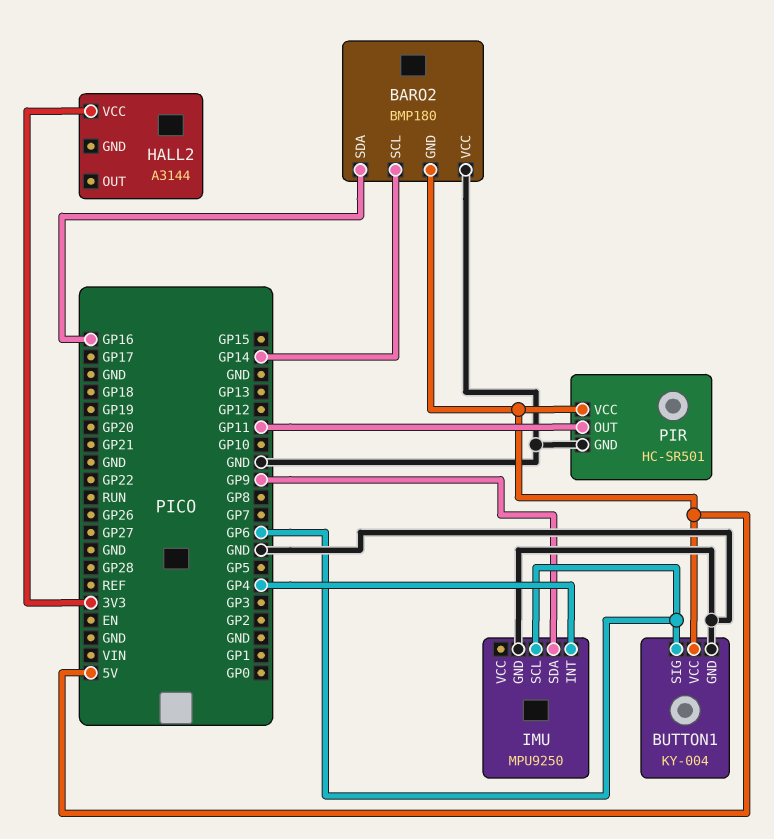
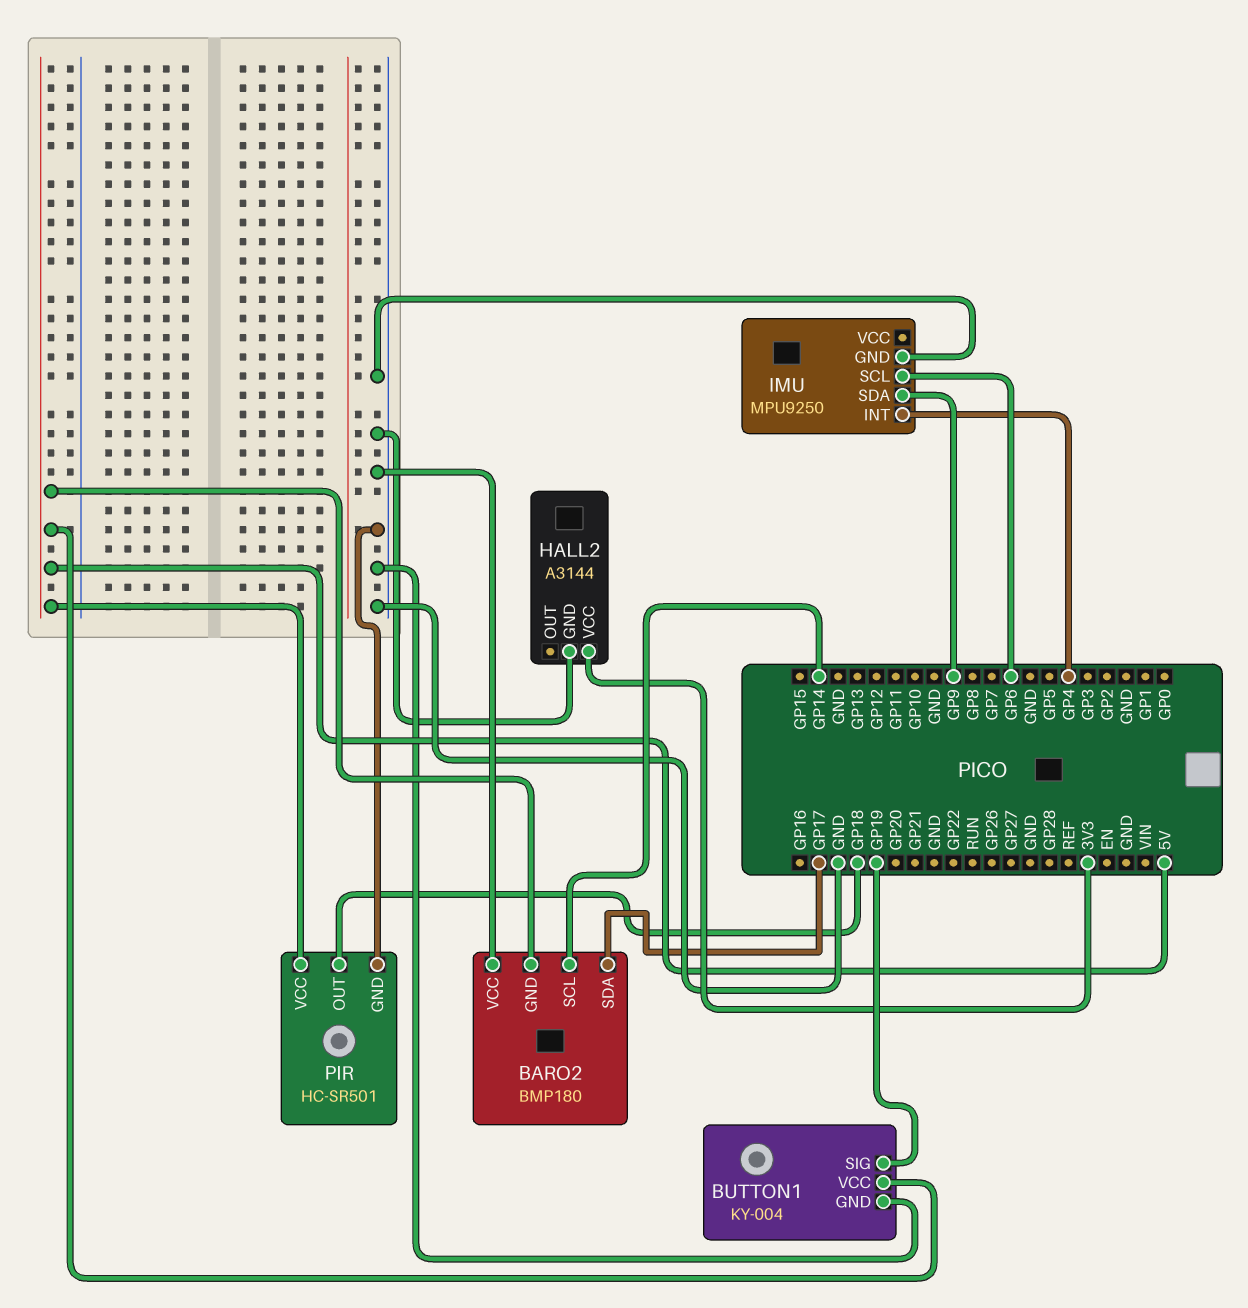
BARO2 pin SDA: GP16 -> GP17
BUTTON1 pin SIG: GP6 -> GP19
HALL2 pin GND: none -> GND
PIR pin OUT: GP11 -> GP18

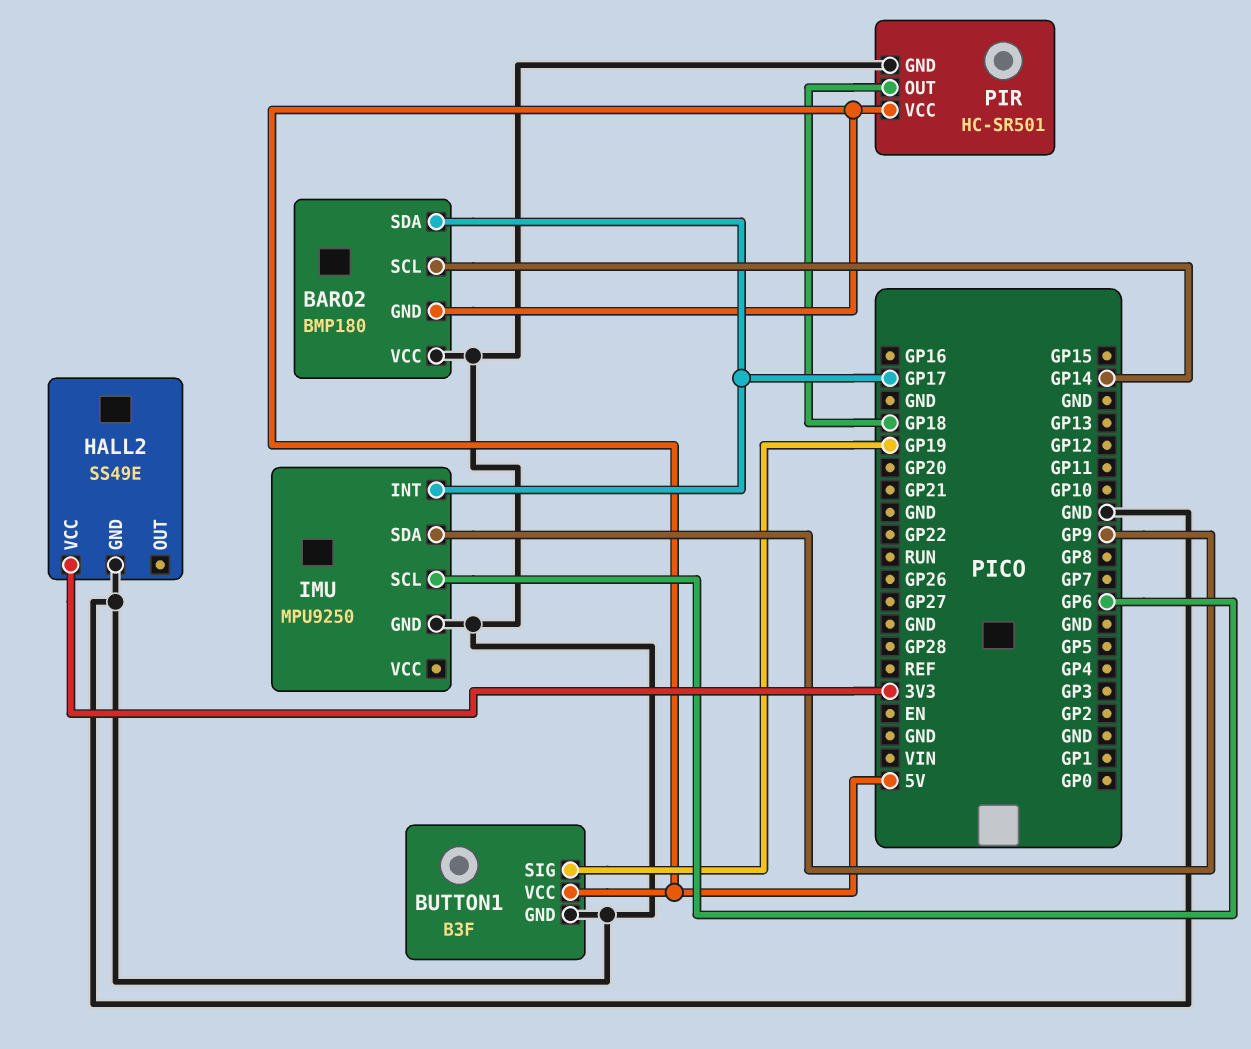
BUTTON1: KY-004 -> B3F
HALL2: A3144 -> SS49E
IMU pin INT: GP4 -> GP17

